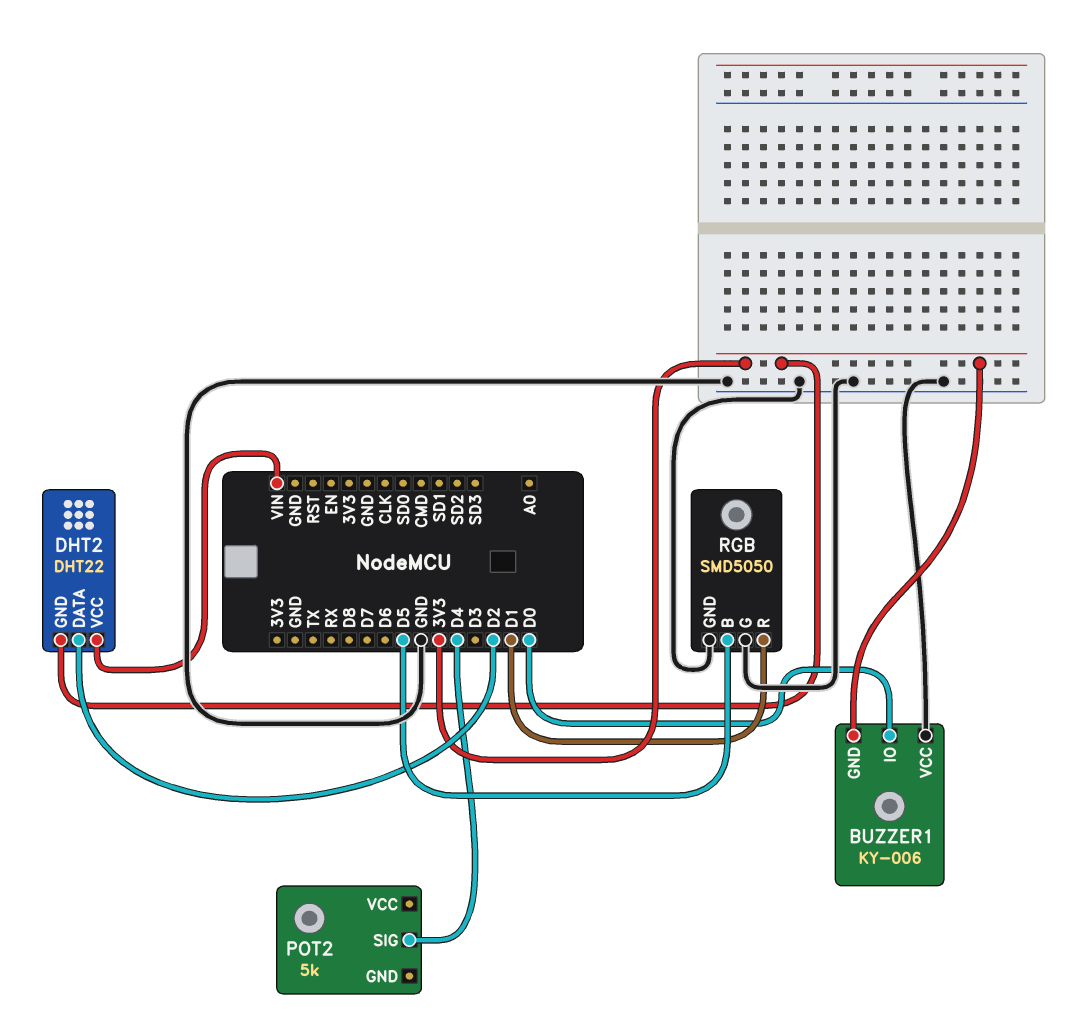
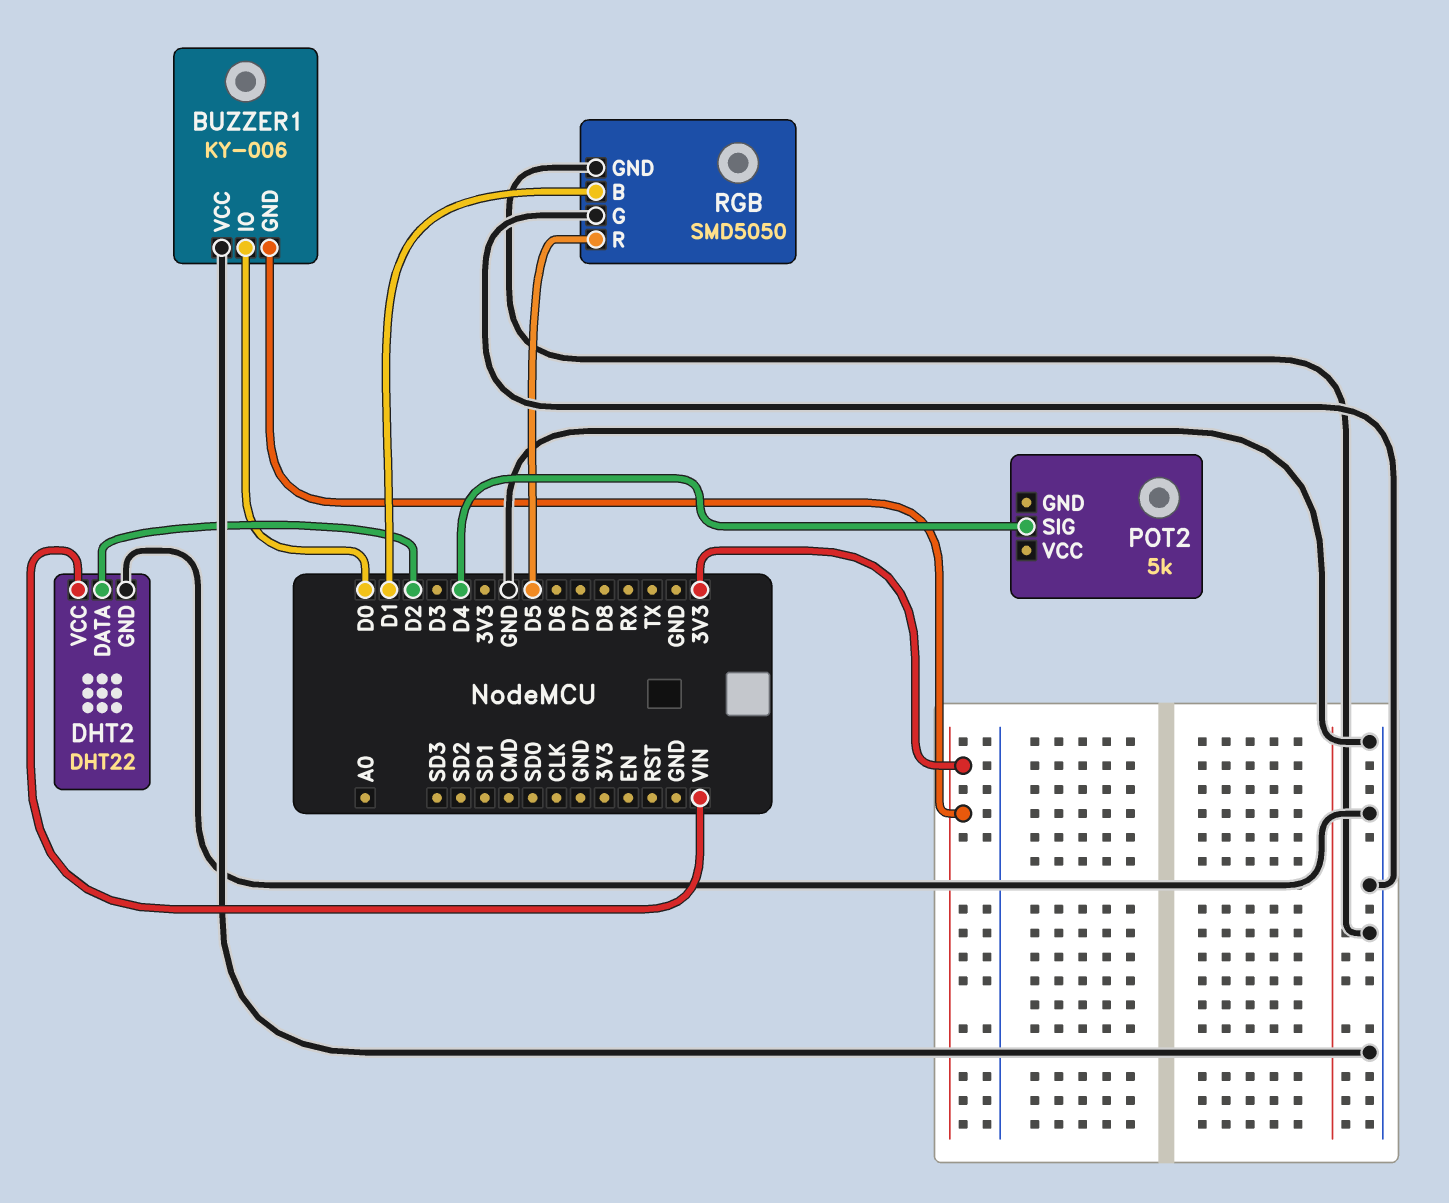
DHT2 pin GND: 3V3 -> GND
RGB pin B: D5 -> D1
RGB pin R: D1 -> D5

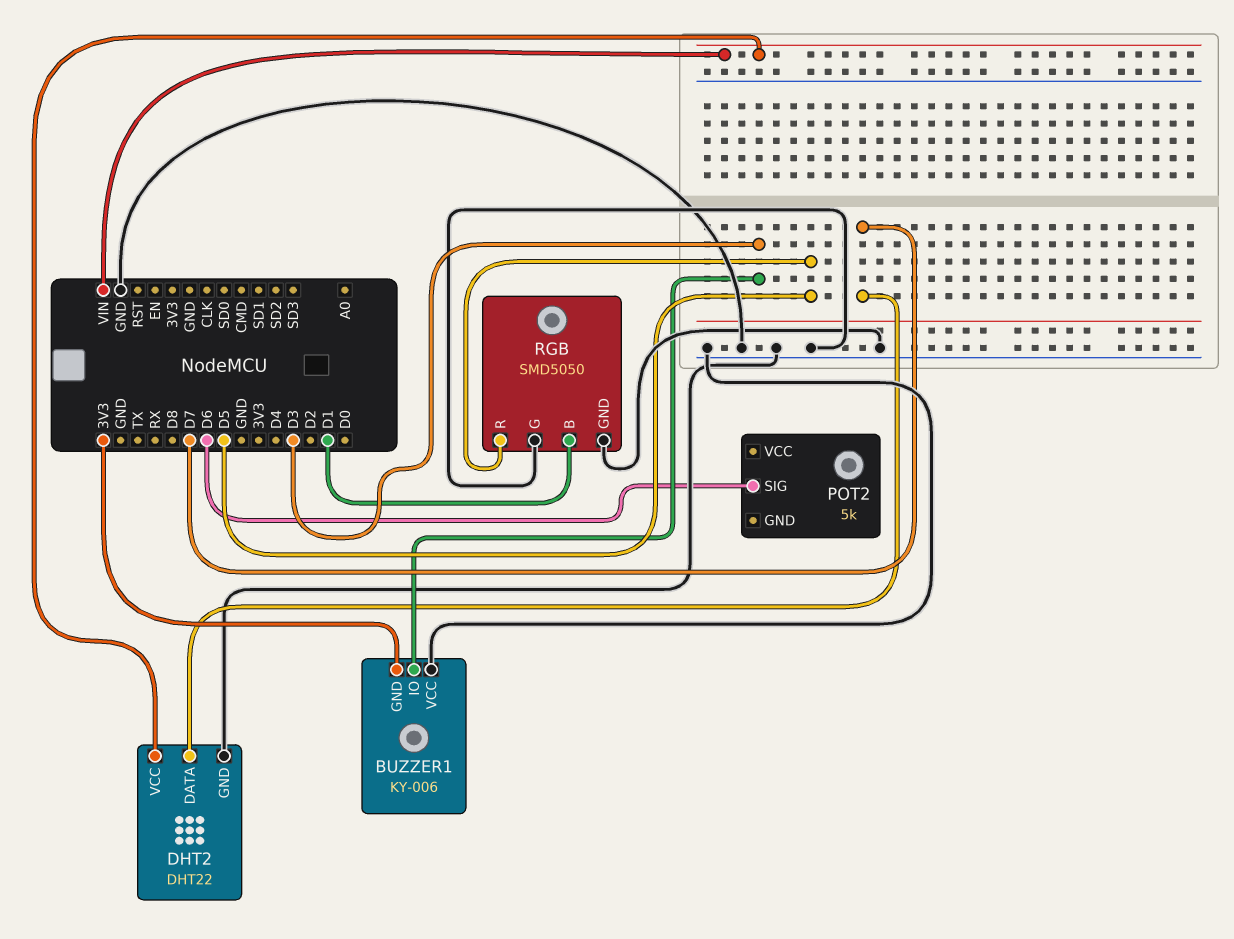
BUZZER1 pin IO: D0 -> D3
DHT2 pin DATA: D2 -> D7
POT2 pin SIG: D4 -> D6

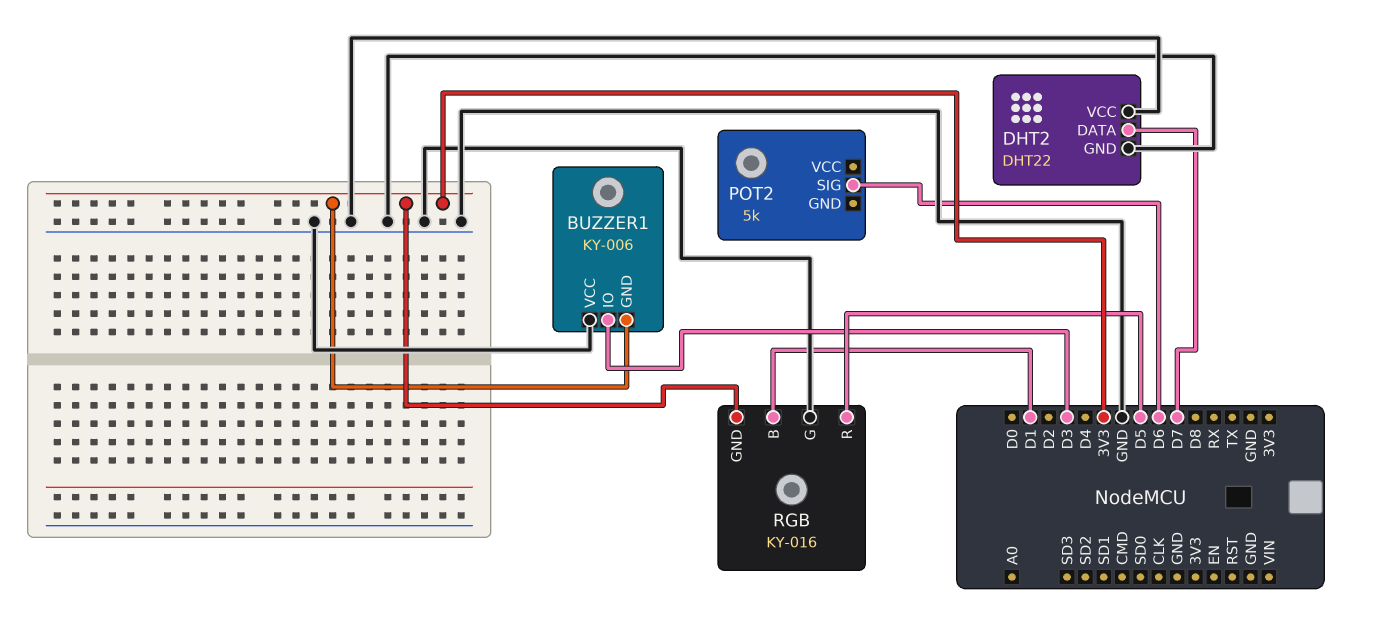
DHT2 pin VCC: VIN -> GND
RGB: SMD5050 -> KY-016
RGB pin GND: GND -> 3V3

